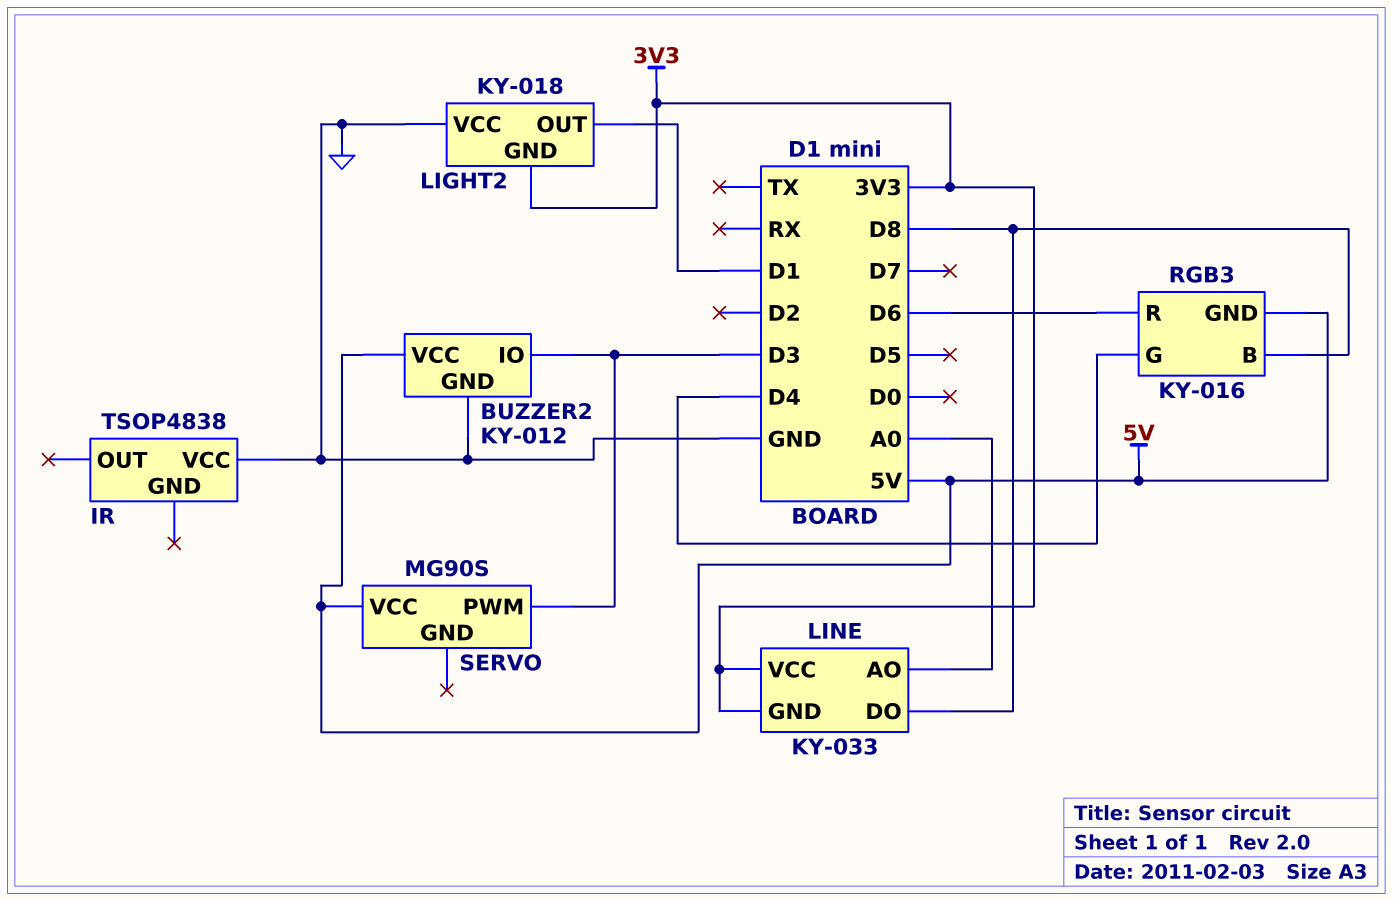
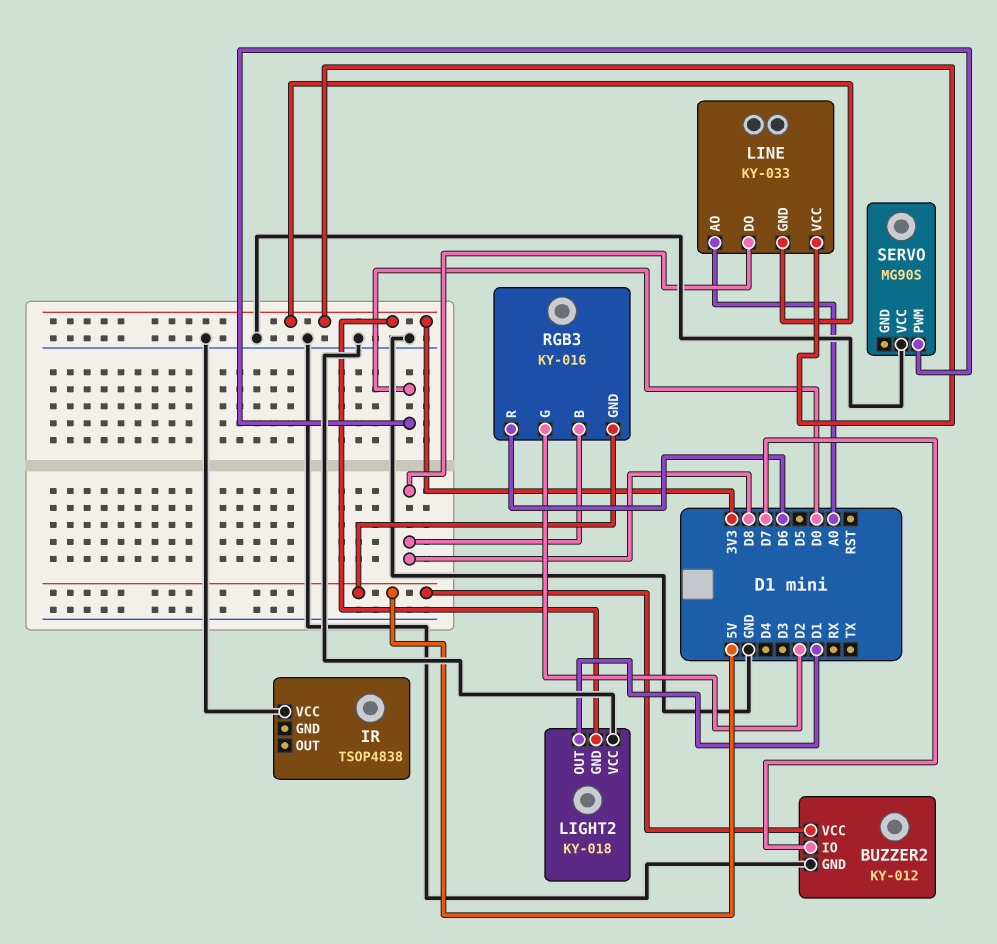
BUZZER2 pin IO: D3 -> D7
RGB3 pin G: D4 -> D2
SERVO pin PWM: D3 -> D0
SERVO pin VCC: 5V -> GND

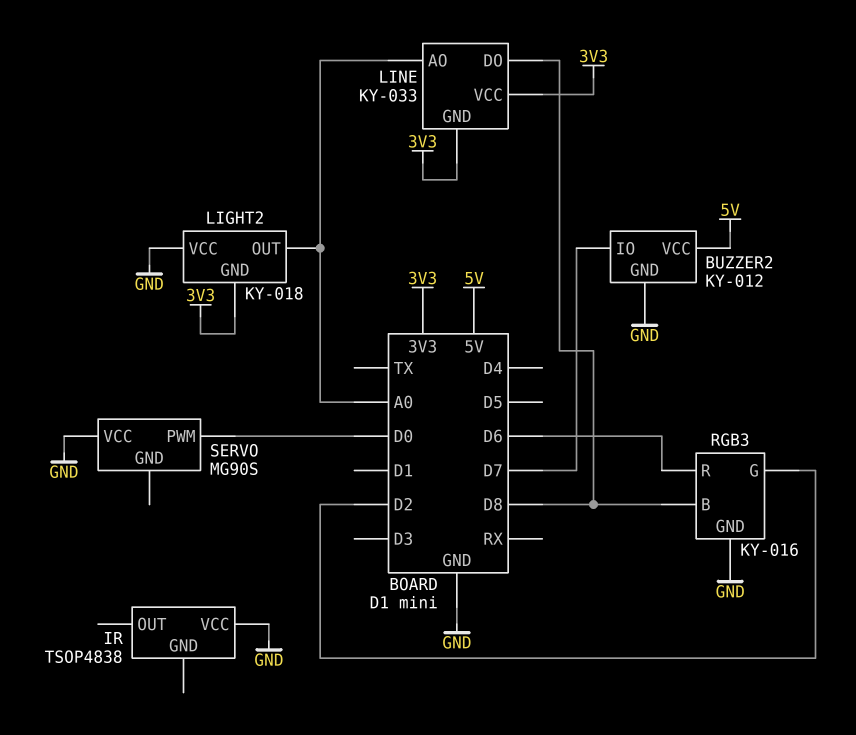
LIGHT2 pin OUT: D1 -> A0
RGB3 pin GND: 5V -> GND

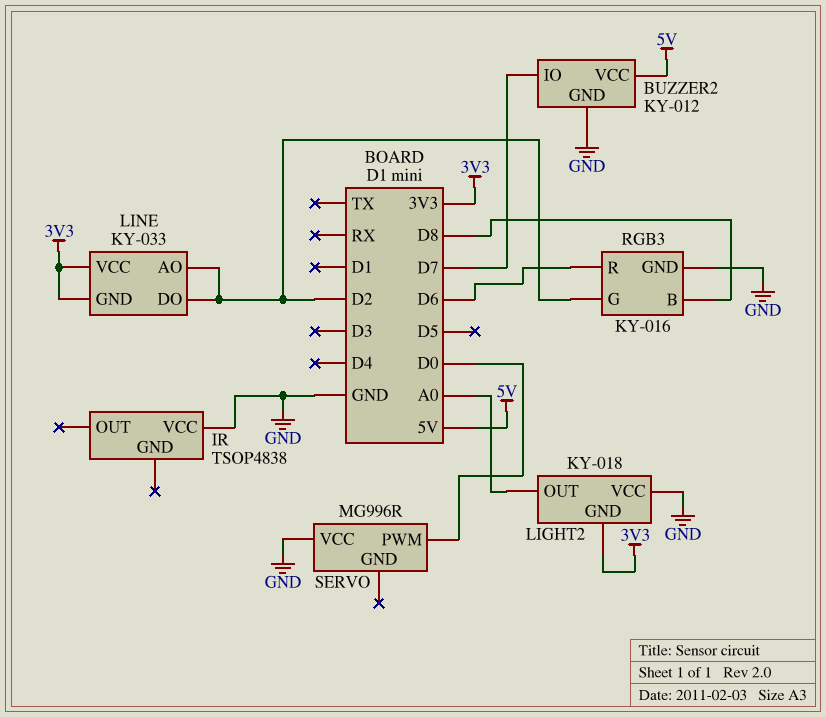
LINE pin AO: A0 -> D2
LINE pin DO: D8 -> D2
SERVO: MG90S -> MG996R

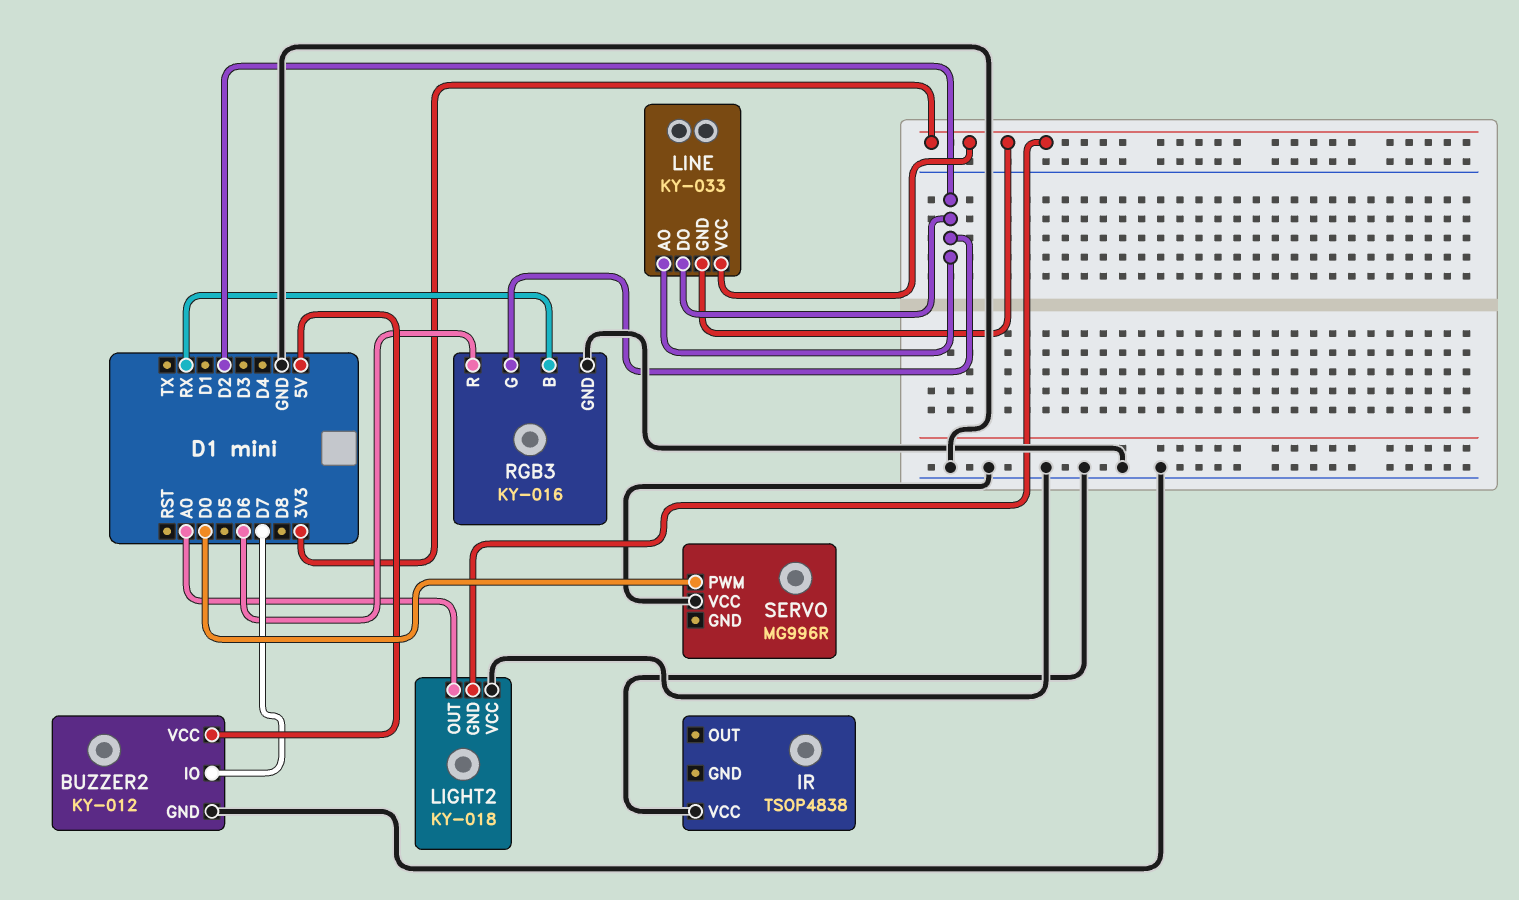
RGB3 pin B: D8 -> RX

